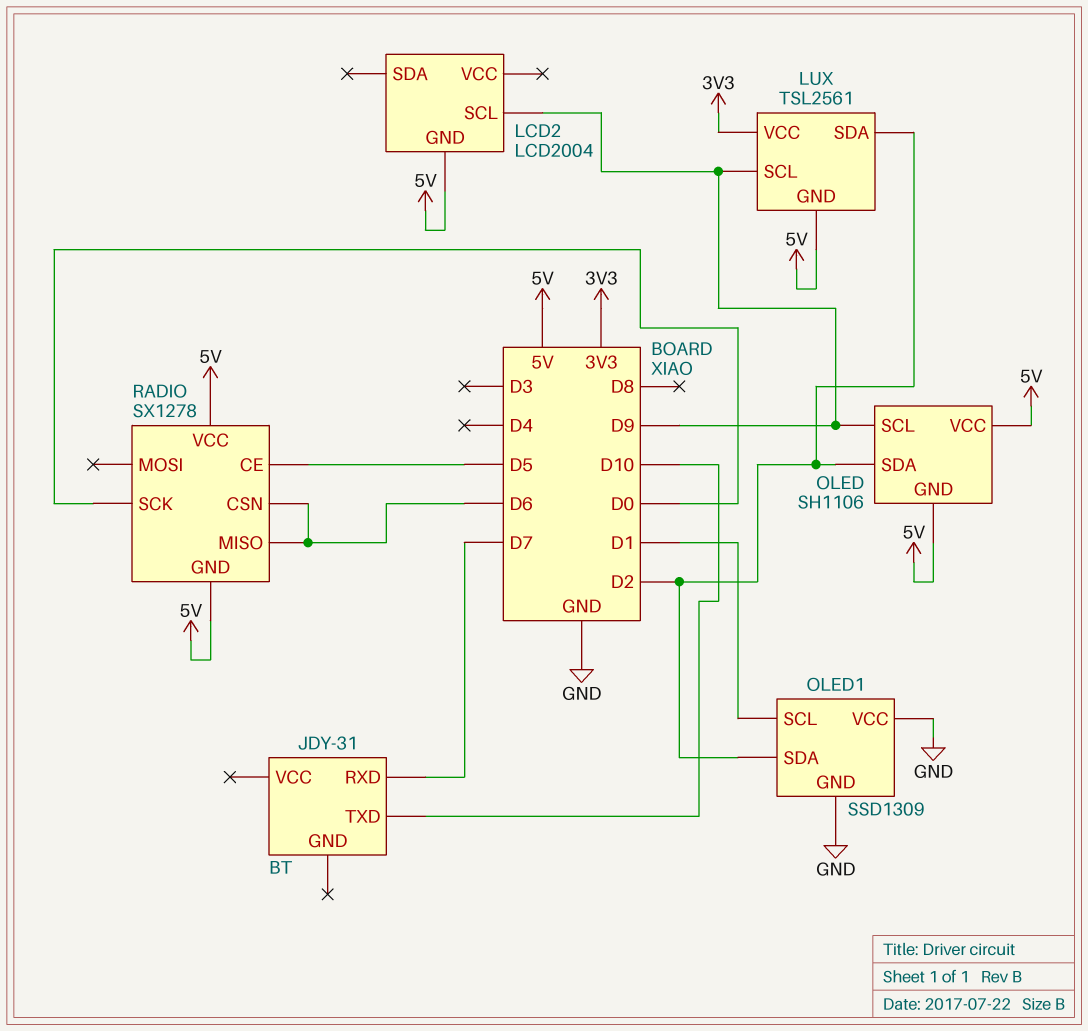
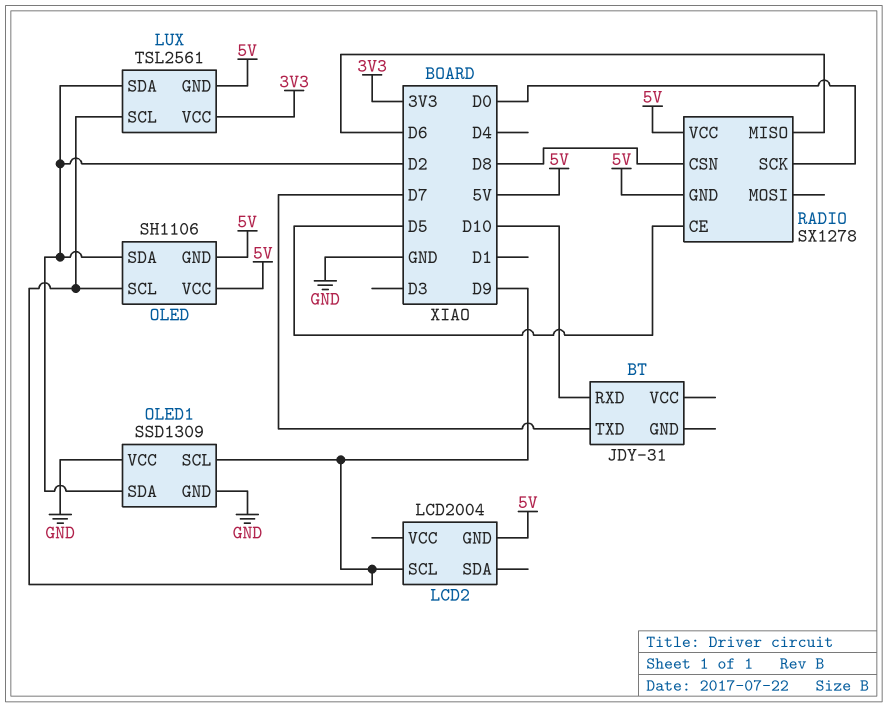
BT pin RXD: D7 -> D10
BT pin TXD: D10 -> D7
OLED1 pin SCL: D1 -> D9
RADIO pin CSN: D6 -> D8

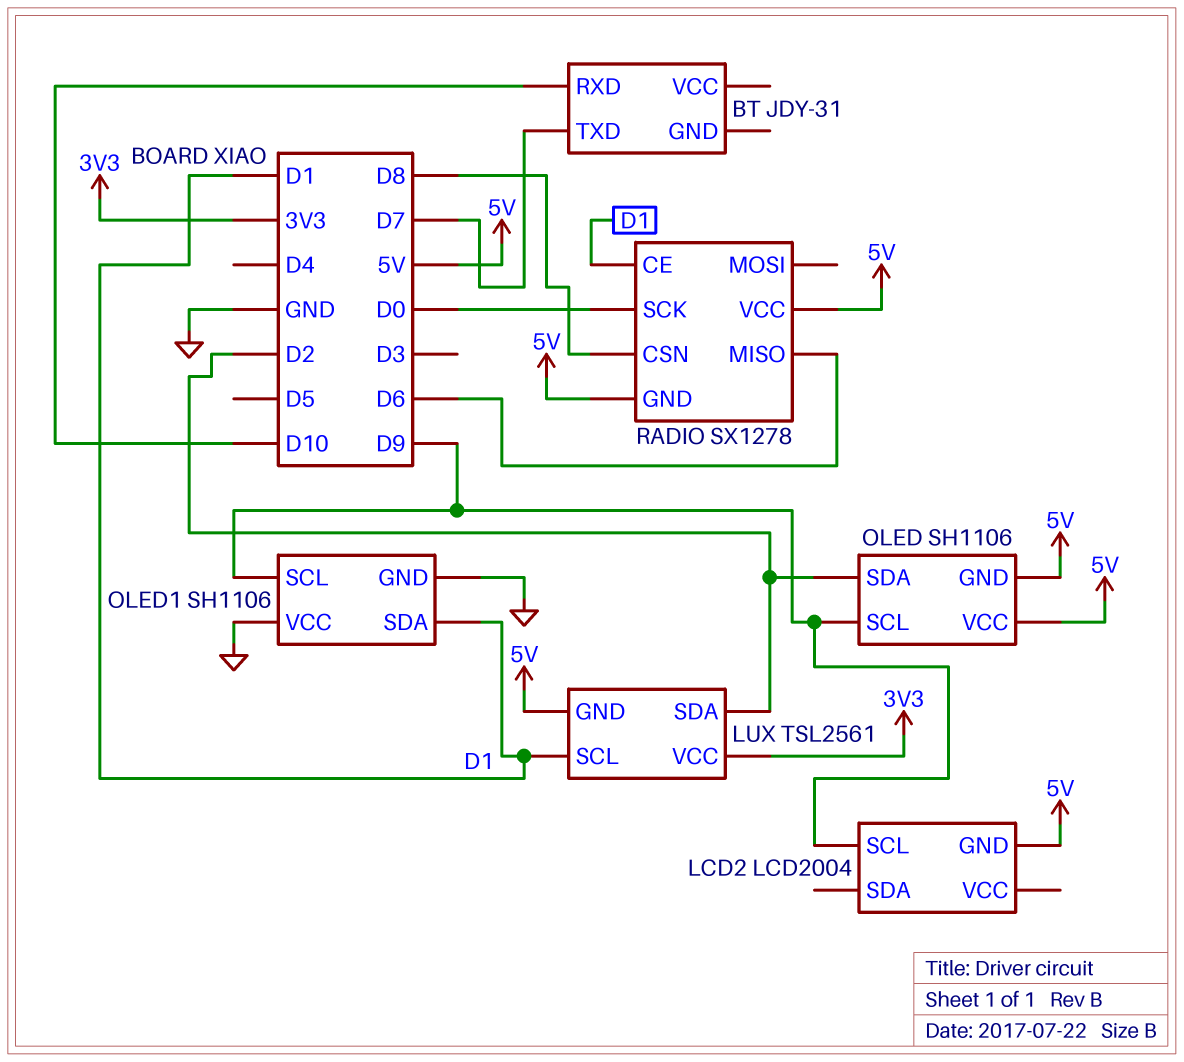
LUX pin SCL: D9 -> D1
OLED1: SSD1309 -> SH1106
OLED1 pin SDA: D2 -> D1
RADIO pin CE: D5 -> D1

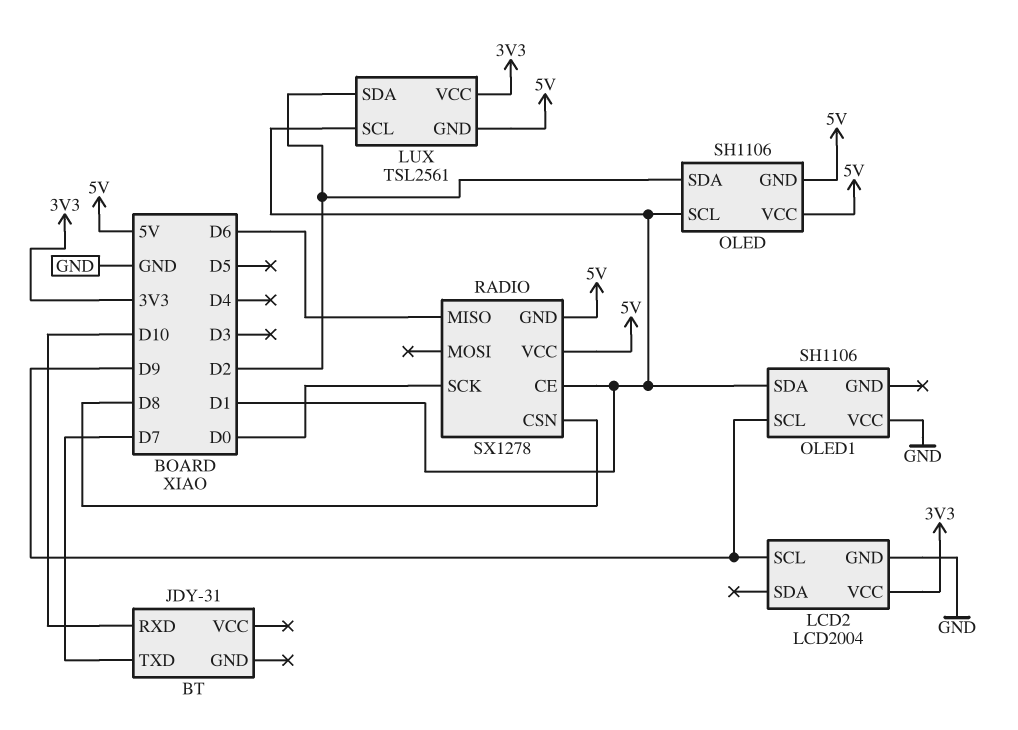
LCD2 pin GND: 5V -> GND
LCD2 pin VCC: none -> 3V3
OLED pin SCL: D9 -> D1
OLED1 pin GND: GND -> none

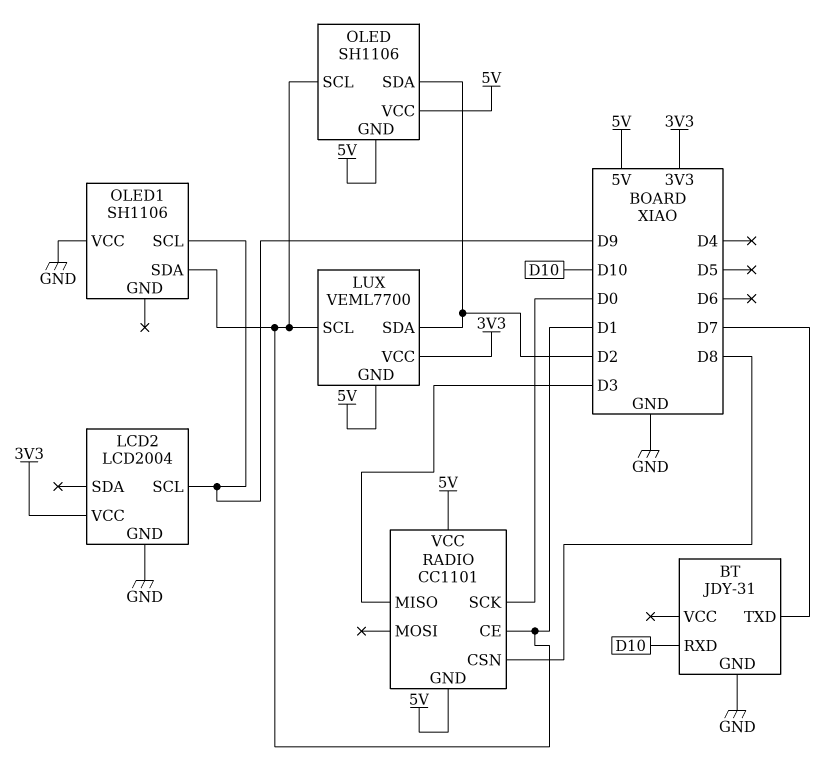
BT pin GND: none -> GND
LUX: TSL2561 -> VEML7700
RADIO: SX1278 -> CC1101
RADIO pin MISO: D6 -> D3

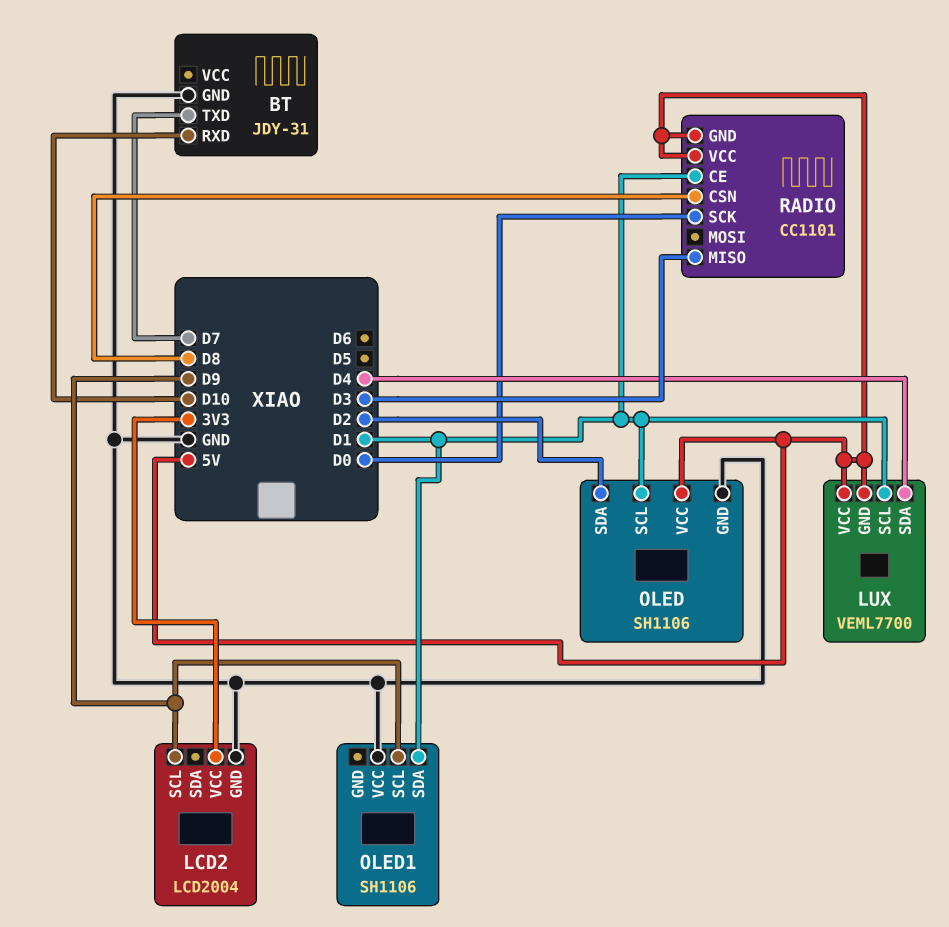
LUX pin SDA: D2 -> D4
LUX pin VCC: 3V3 -> 5V
OLED pin GND: 5V -> GND

